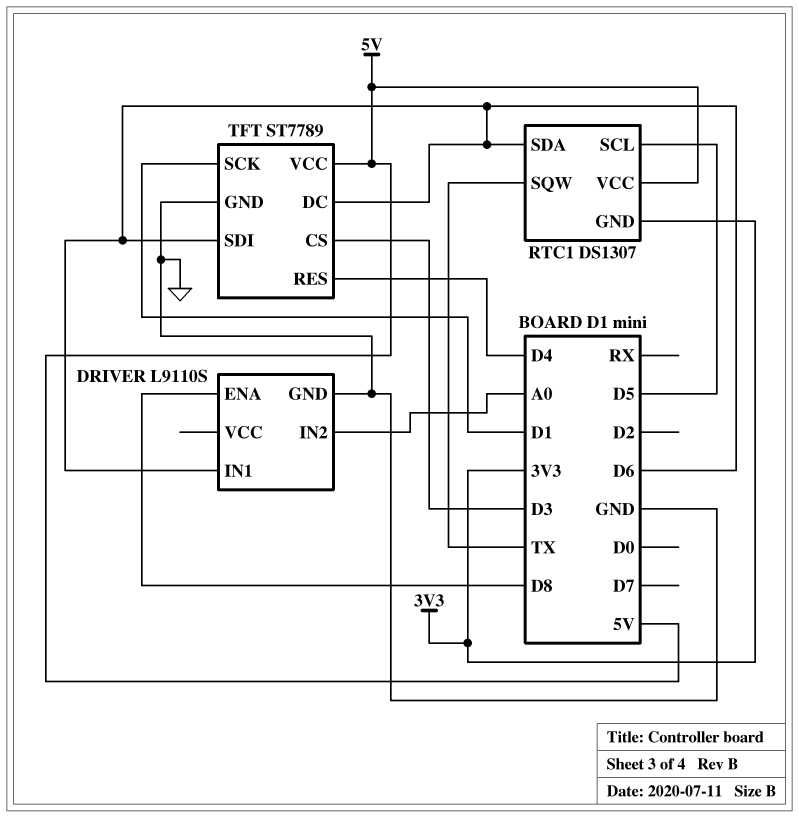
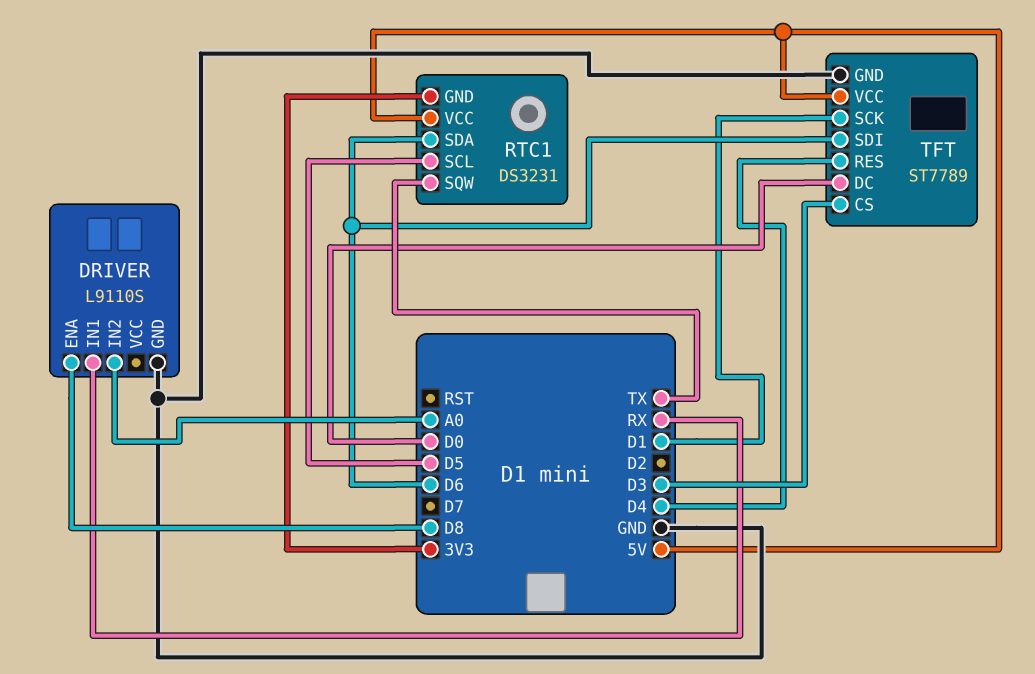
DRIVER pin IN1: D6 -> RX
RTC1: DS1307 -> DS3231
TFT pin DC: D6 -> D0

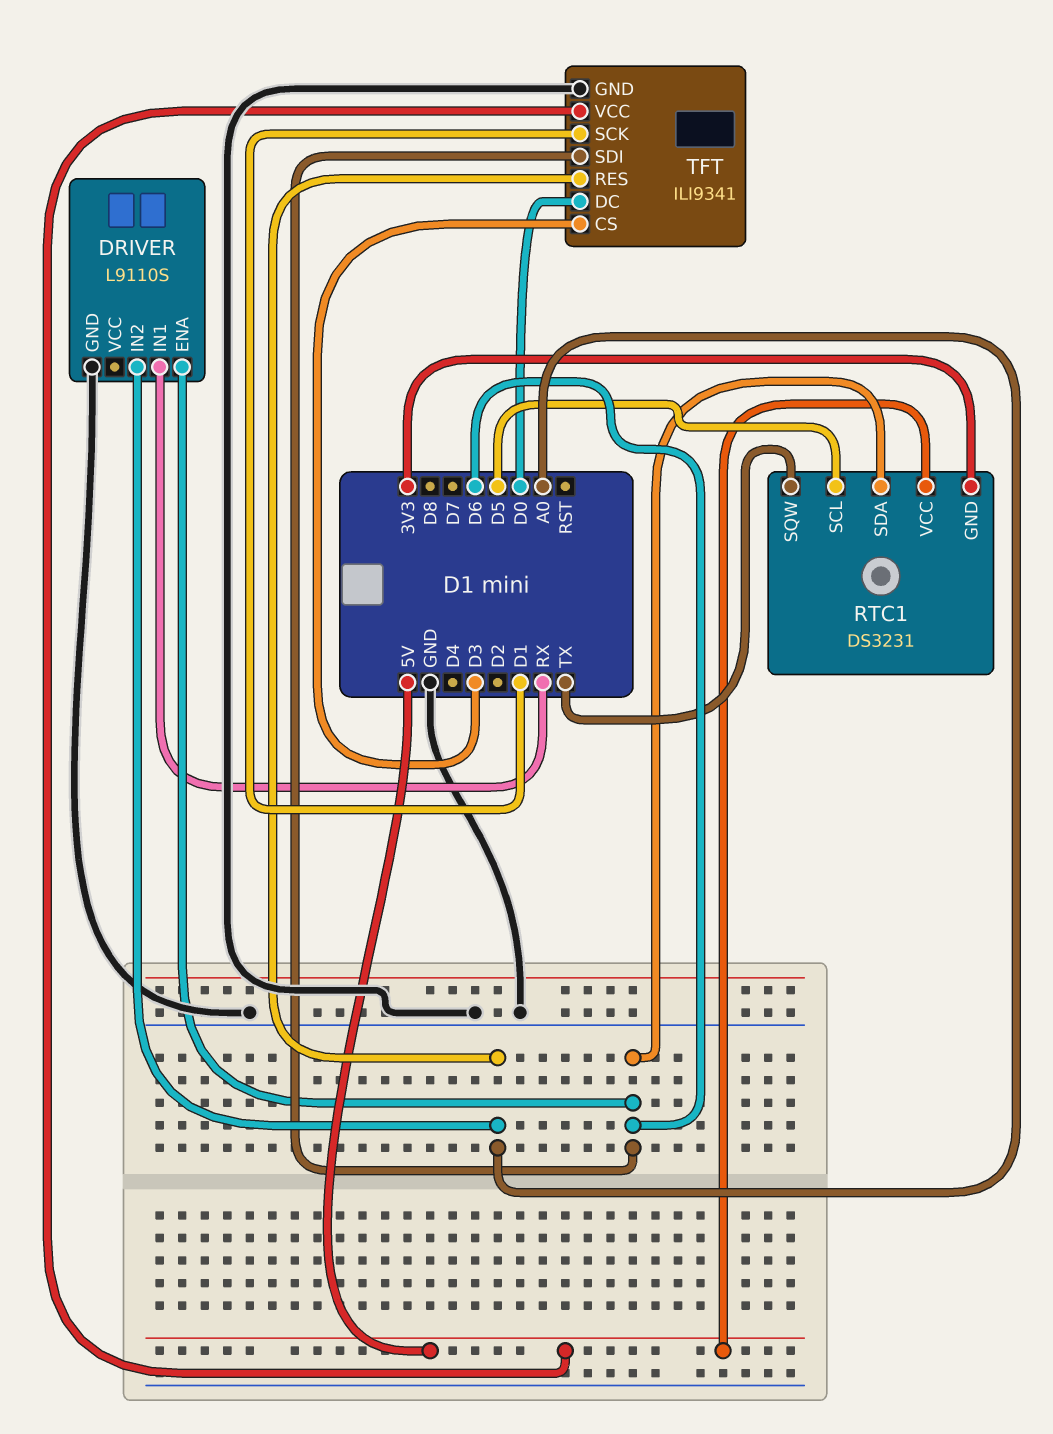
DRIVER pin ENA: D8 -> D6
TFT: ST7789 -> ILI9341
TFT pin RES: D4 -> A0

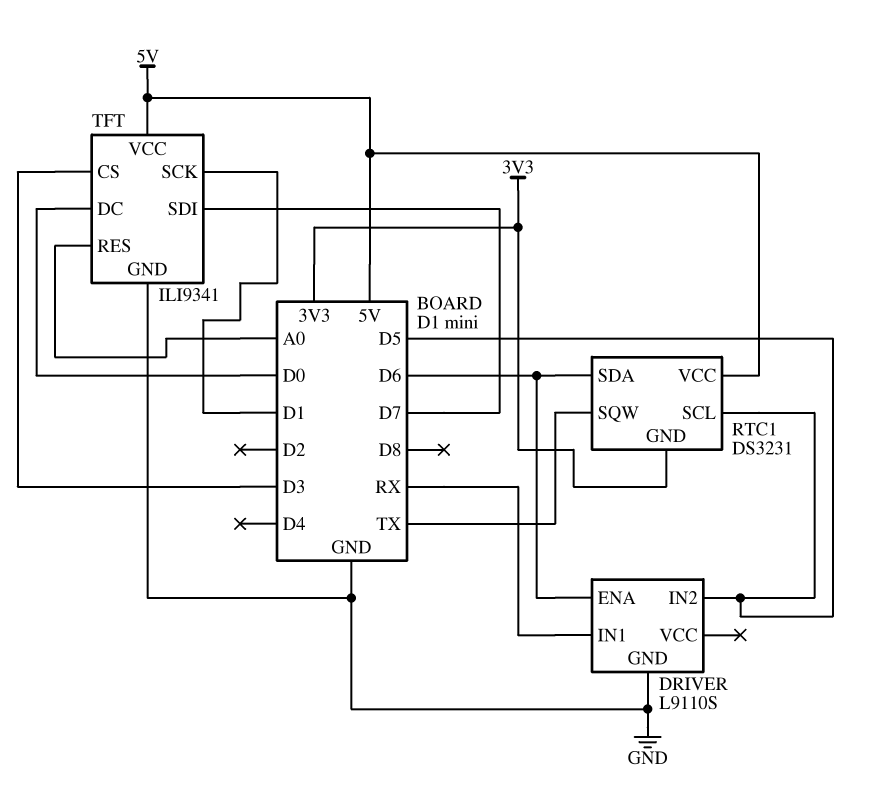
DRIVER pin IN2: A0 -> D5
TFT pin SDI: D6 -> D7

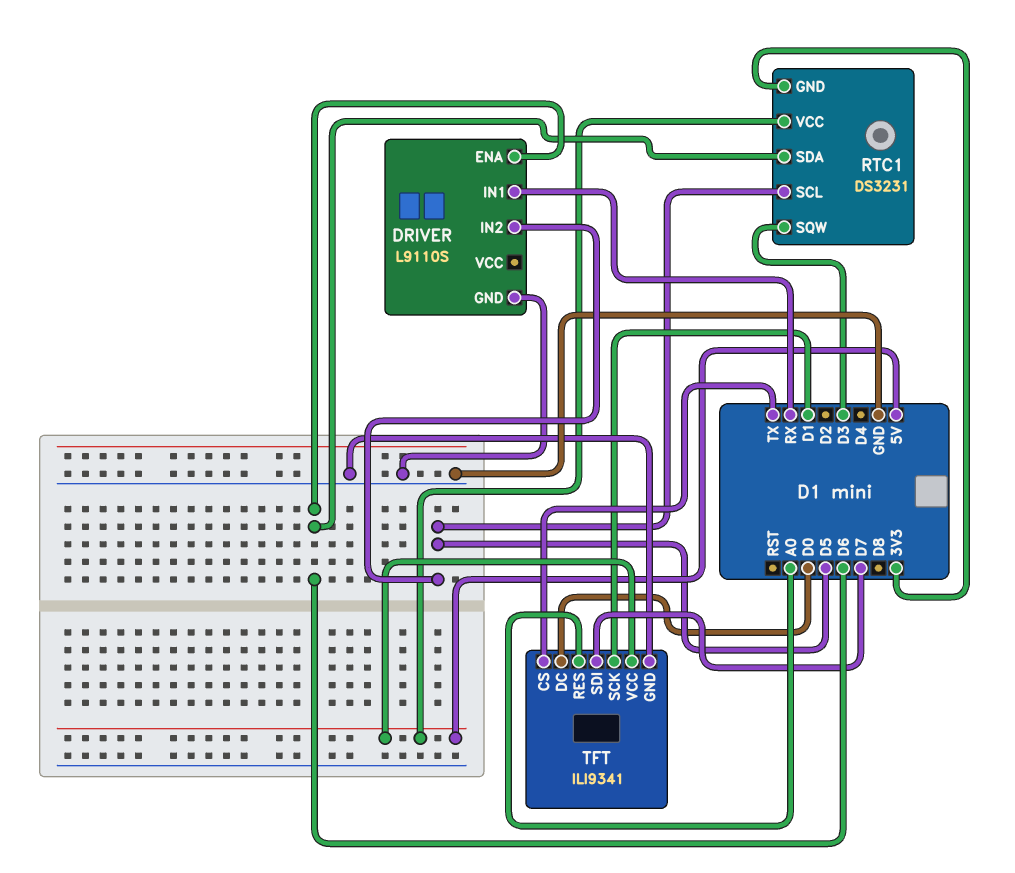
RTC1 pin SQW: TX -> D3
TFT pin CS: D3 -> TX

